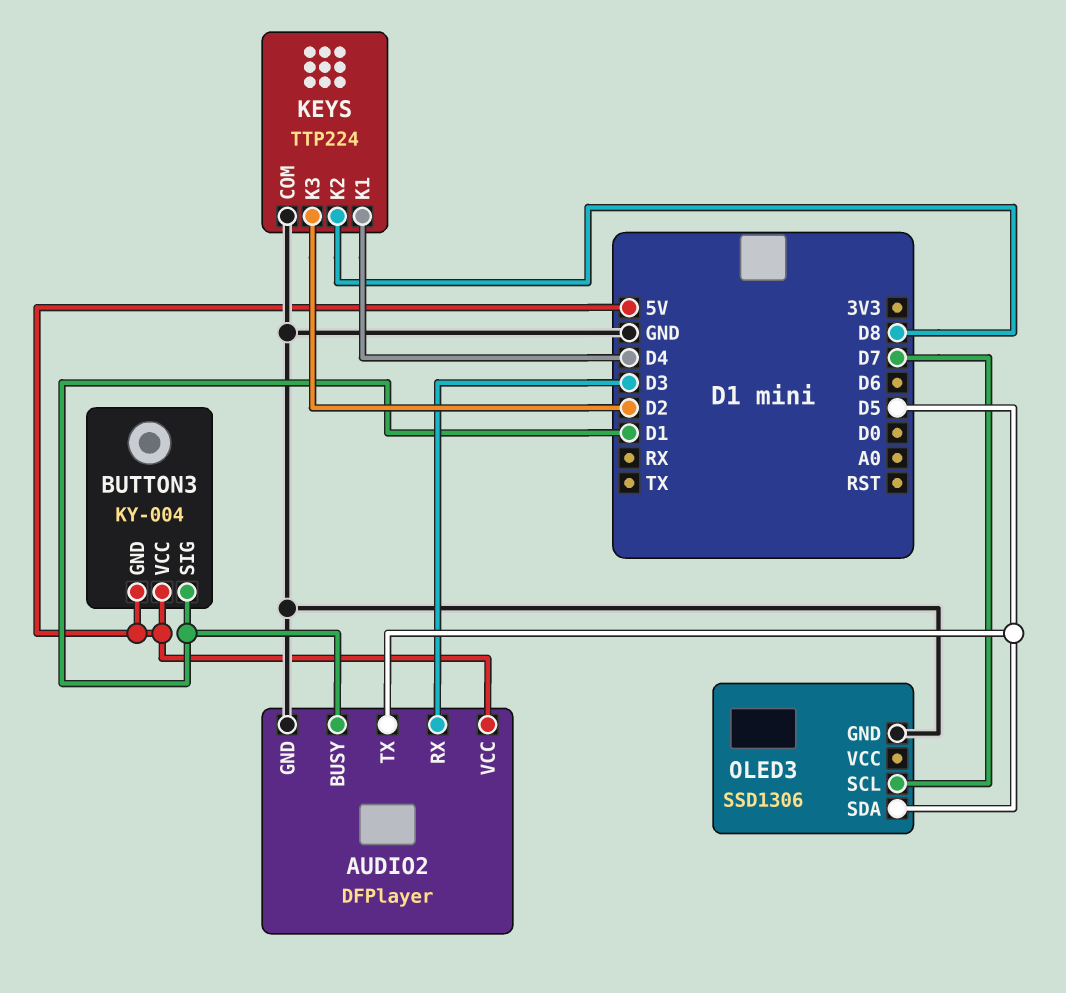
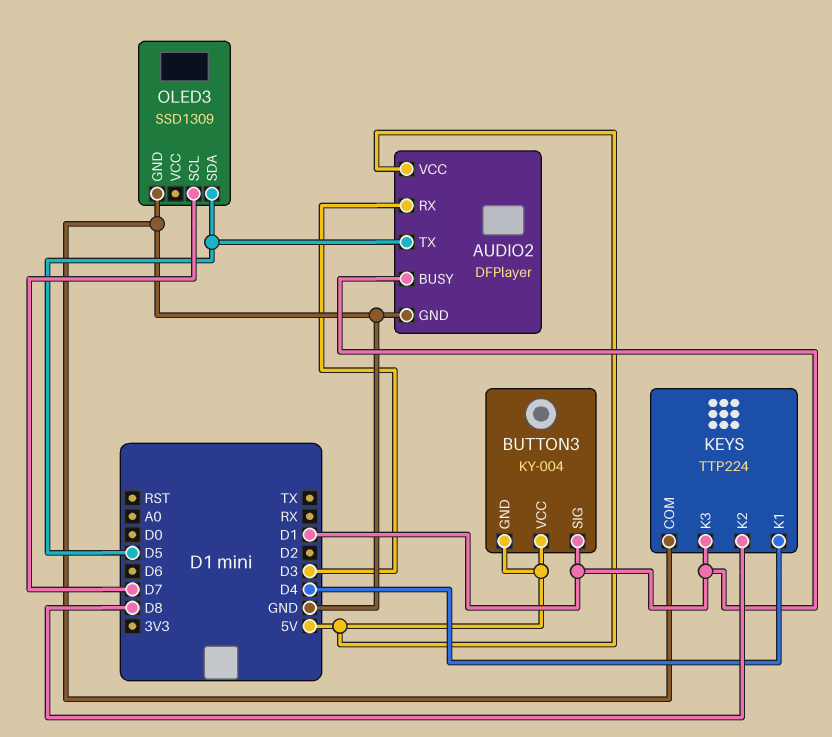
KEYS pin K3: D2 -> D1
OLED3: SSD1306 -> SSD1309

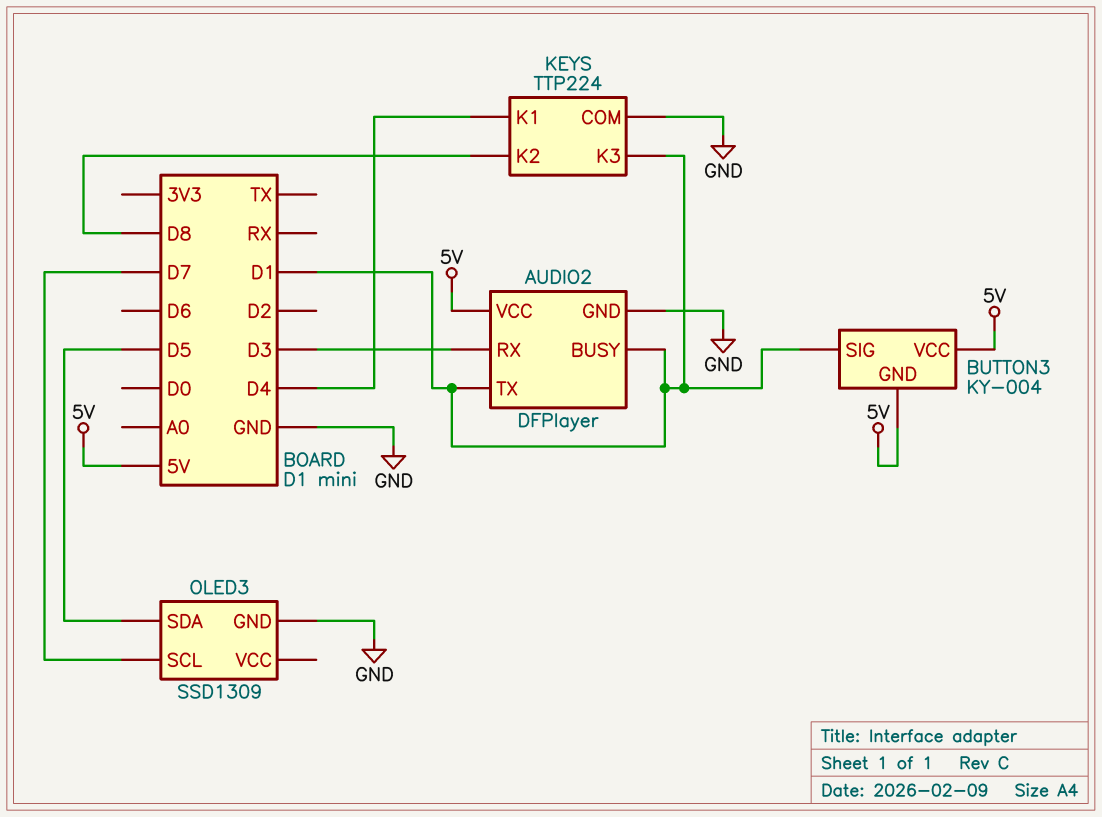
AUDIO2 pin TX: D5 -> D1

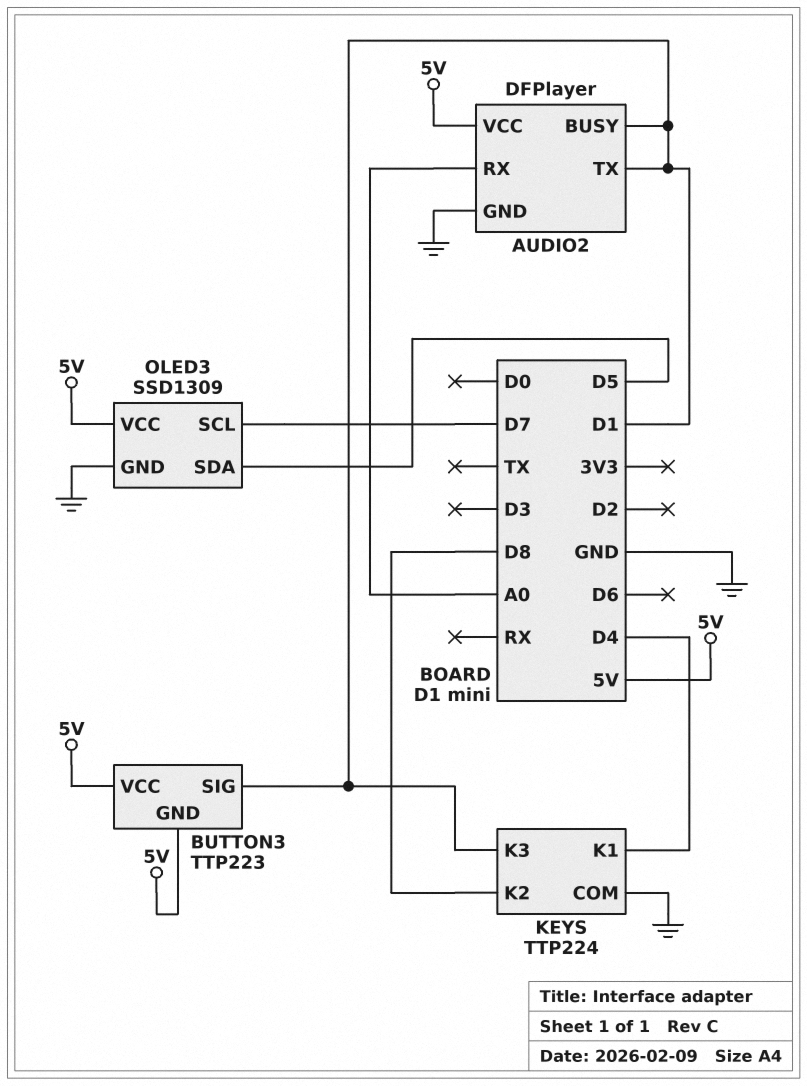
AUDIO2 pin RX: D3 -> A0
BUTTON3: KY-004 -> TTP223
OLED3 pin VCC: none -> 5V

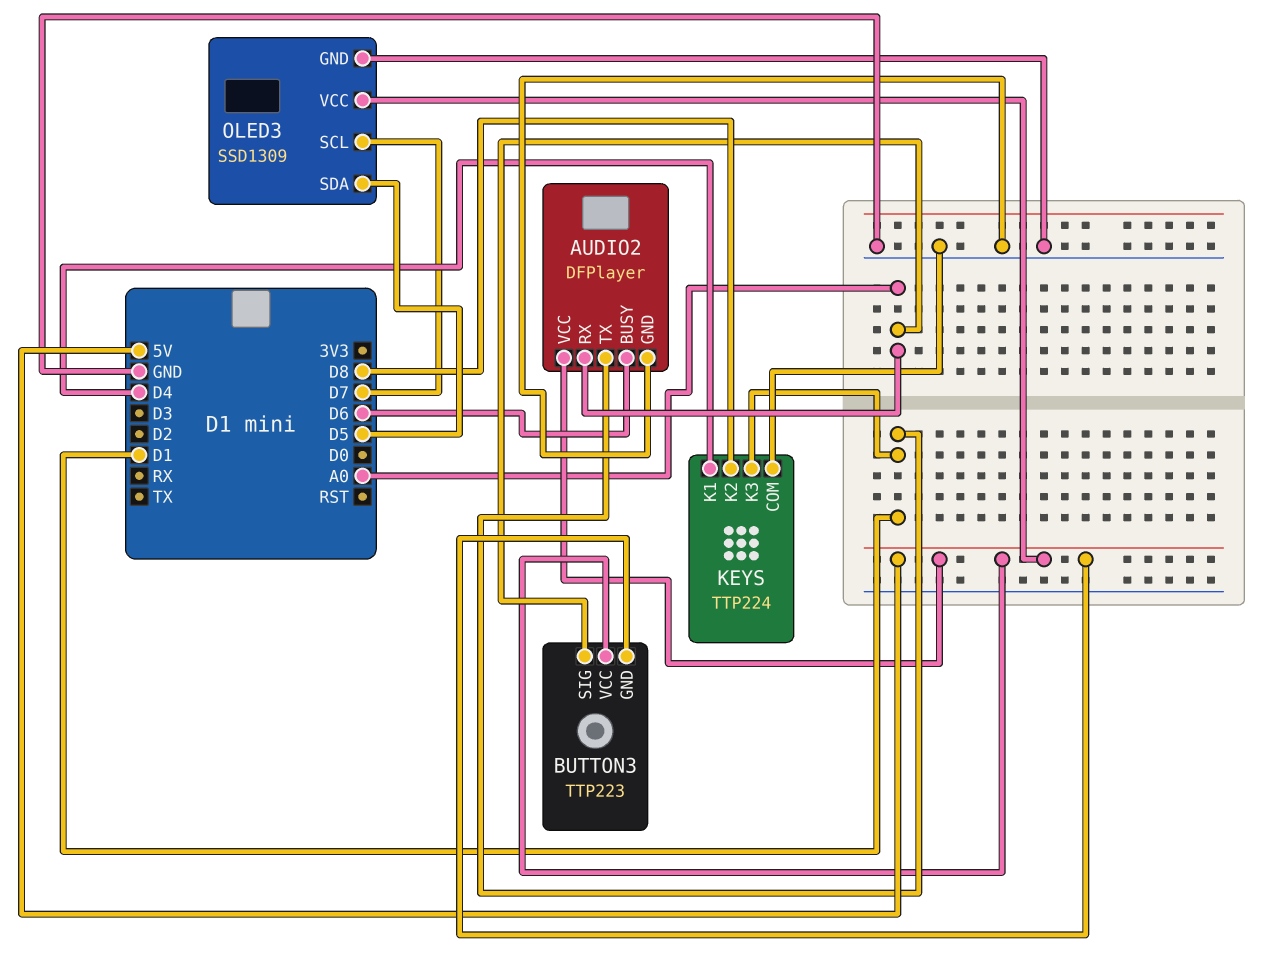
AUDIO2 pin BUSY: D1 -> D6
BUTTON3 pin SIG: D1 -> A0

